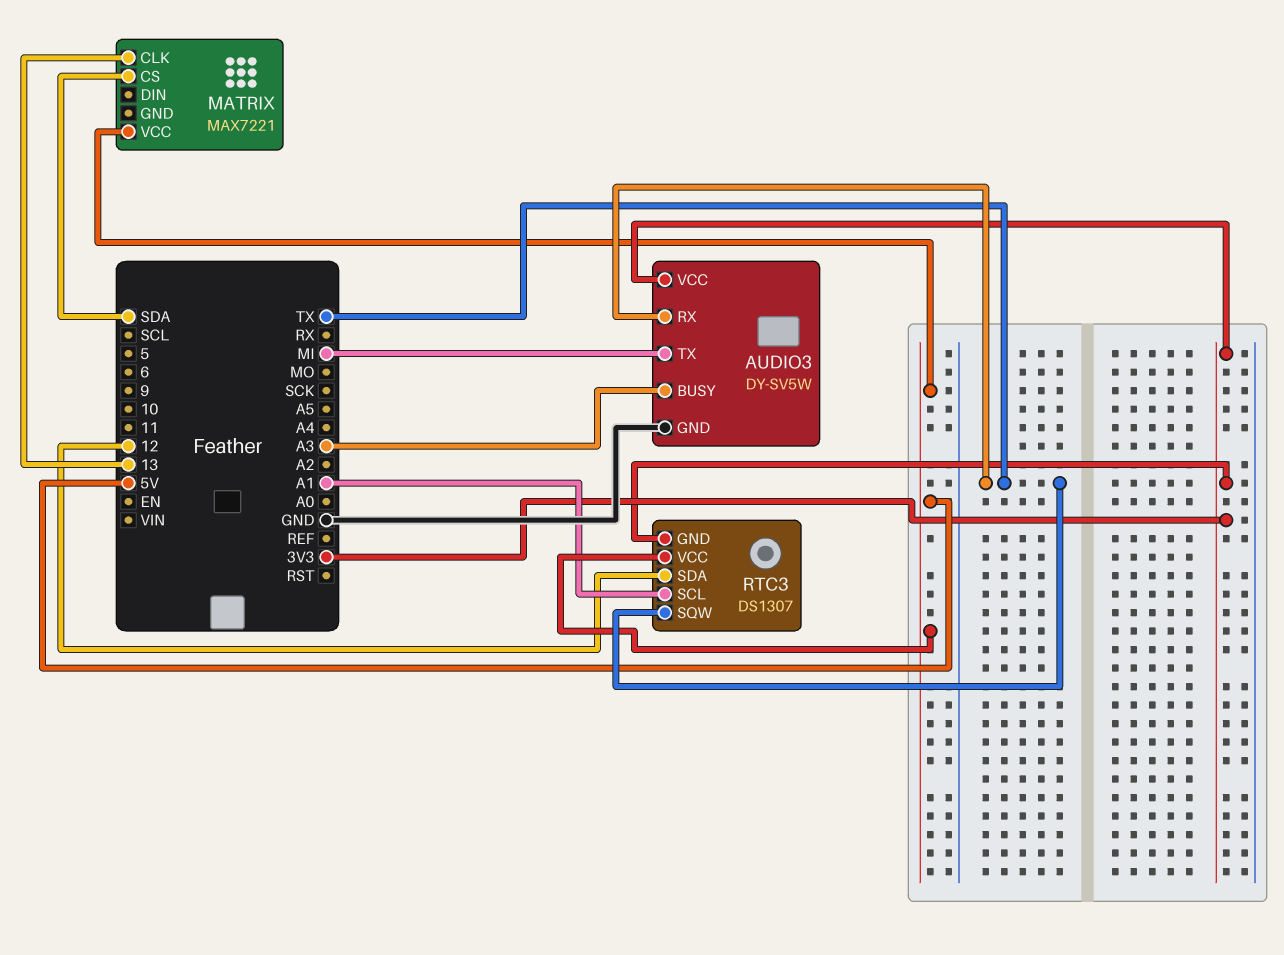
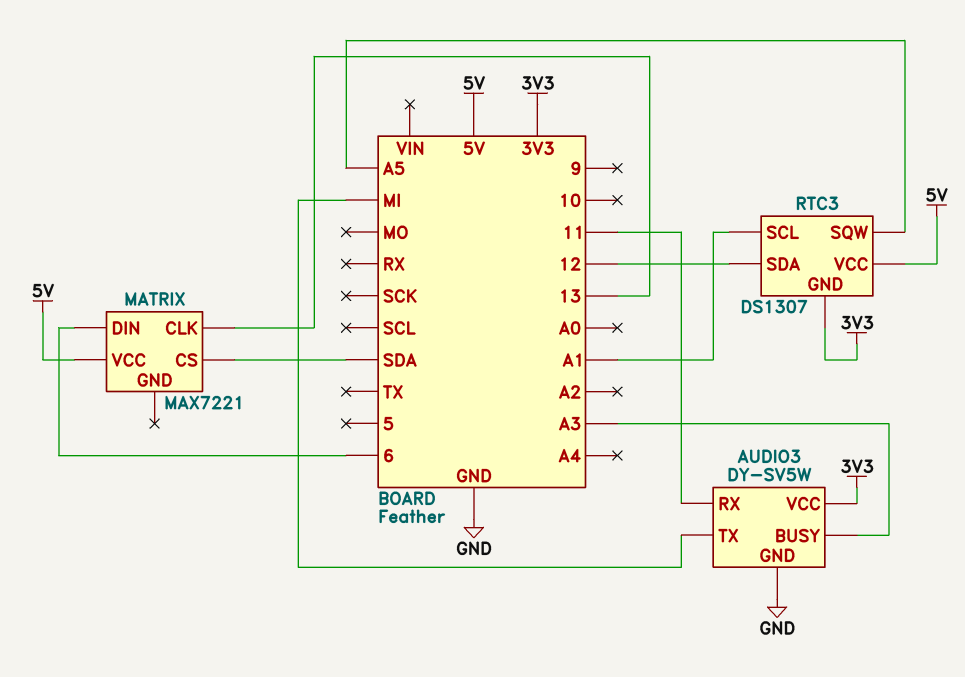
AUDIO3 pin RX: TX -> 11
MATRIX pin DIN: none -> 6
RTC3 pin SQW: TX -> A5

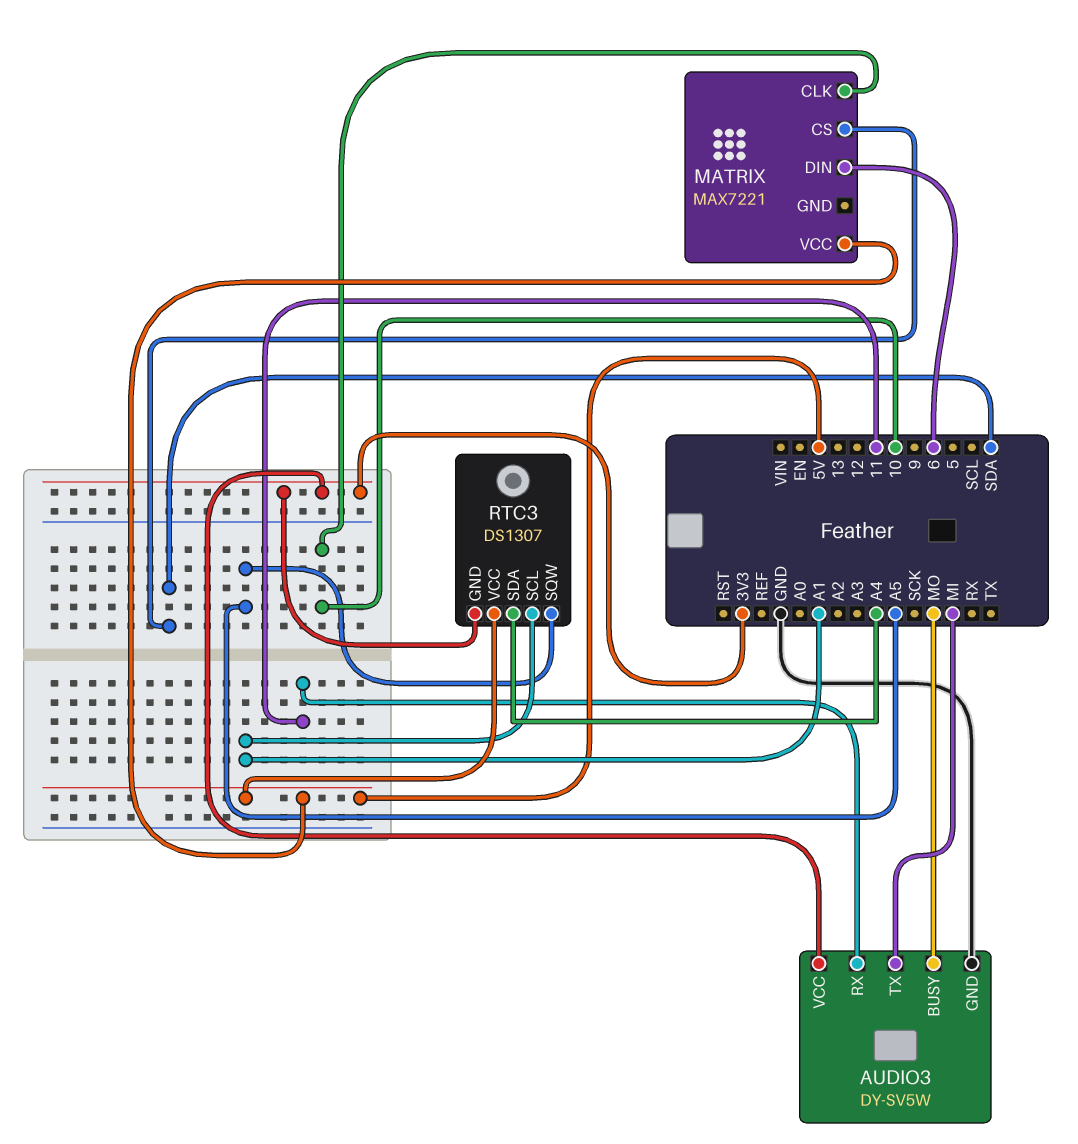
AUDIO3 pin BUSY: A3 -> MO
MATRIX pin CLK: 13 -> 10
RTC3 pin SDA: 12 -> A4

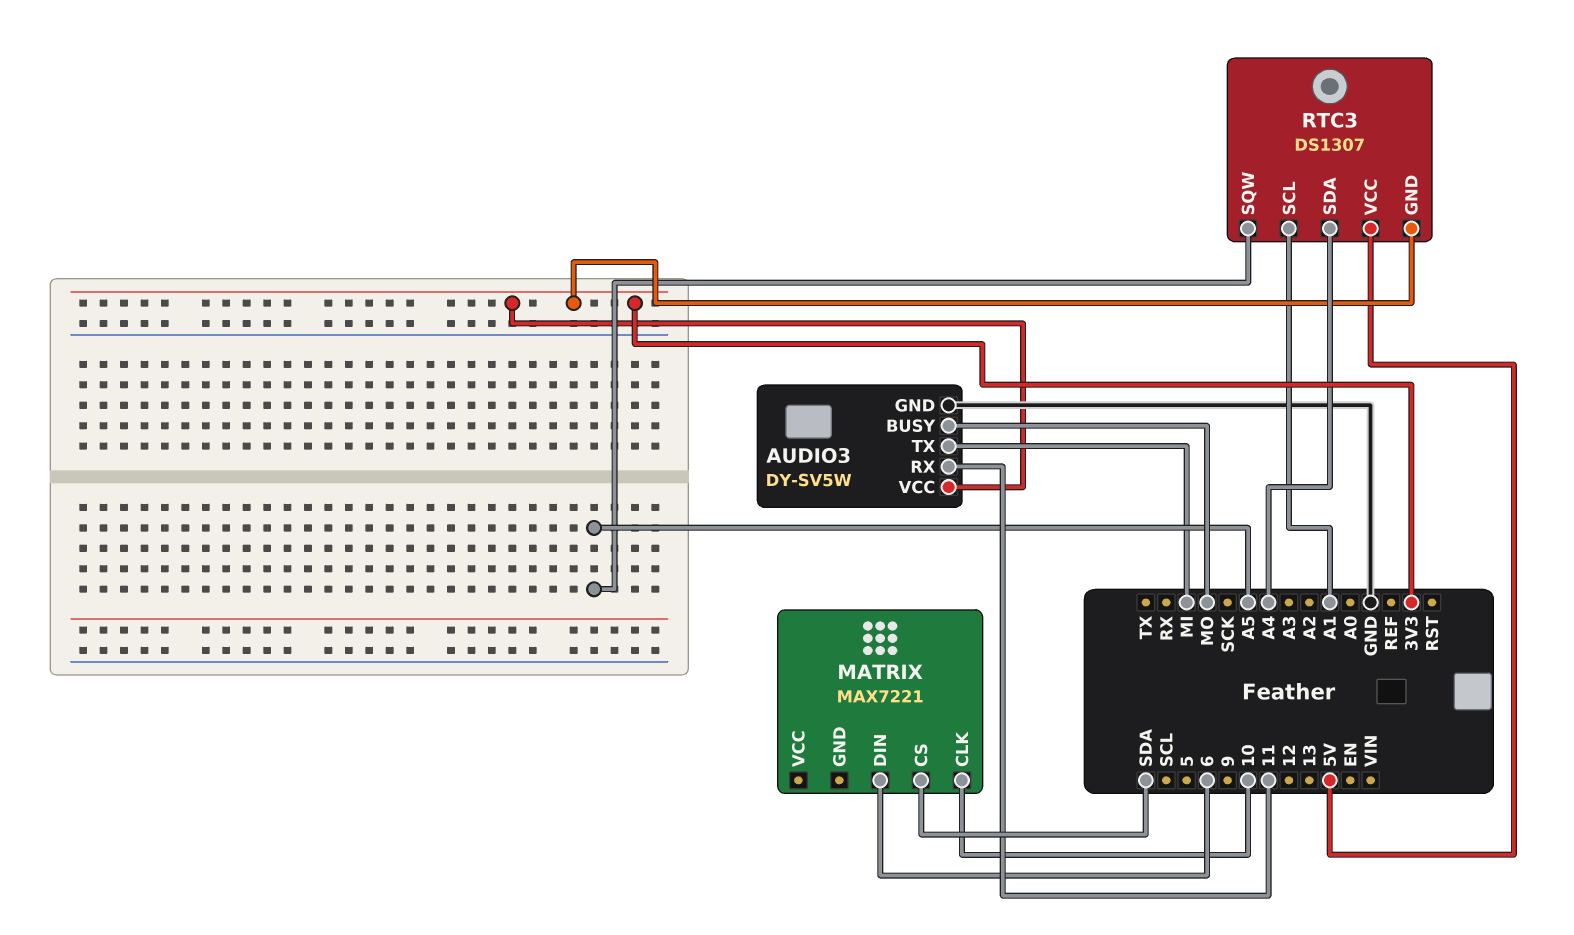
MATRIX pin VCC: 5V -> none

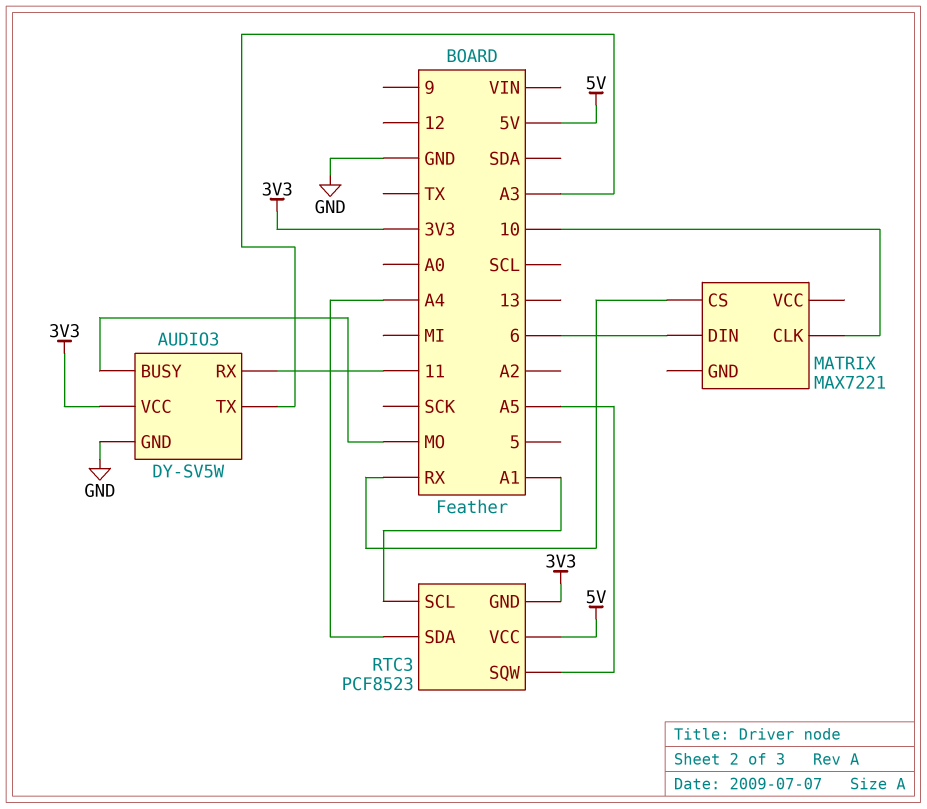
AUDIO3 pin TX: MI -> A3
MATRIX pin CS: SDA -> RX
RTC3: DS1307 -> PCF8523

